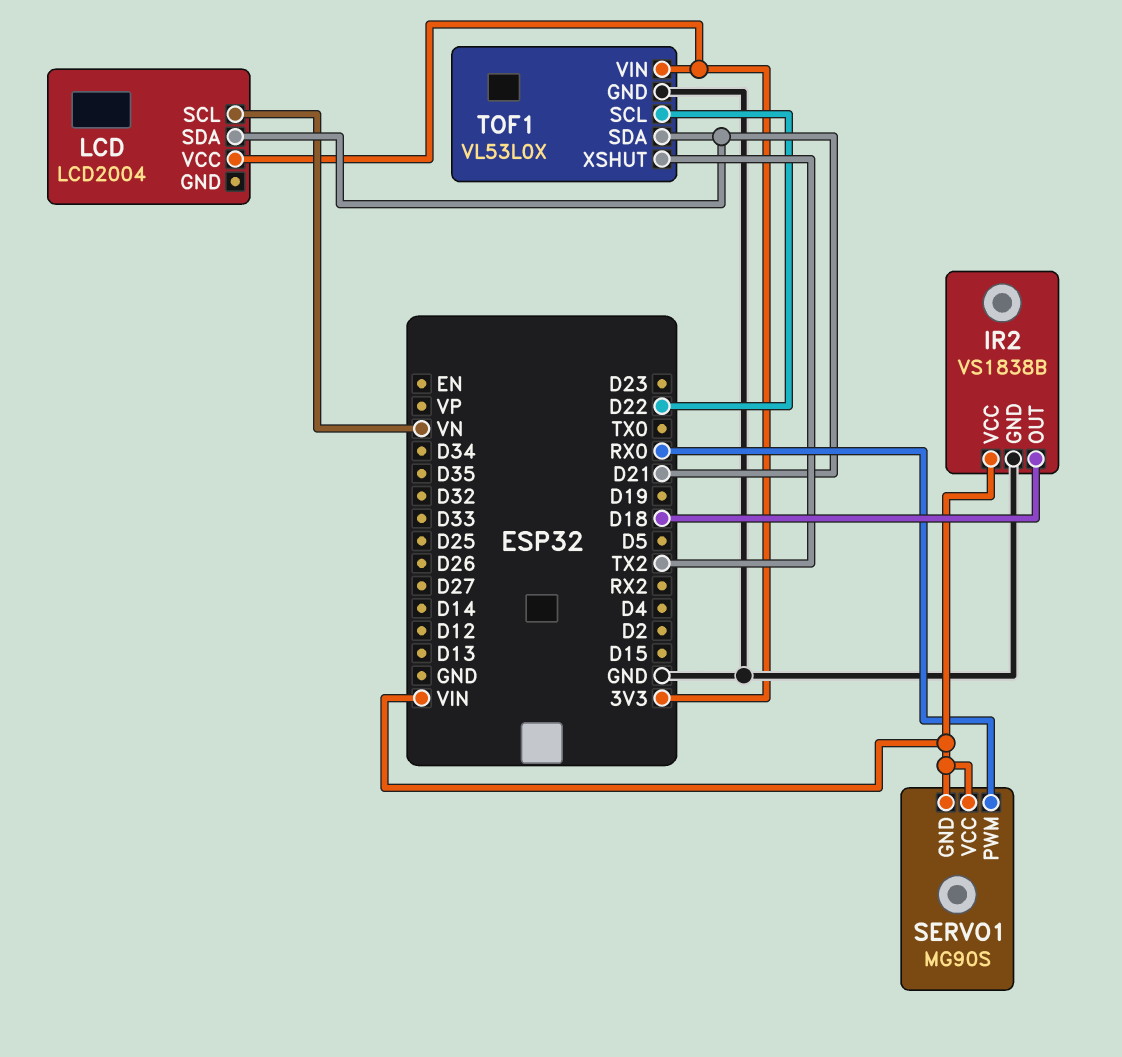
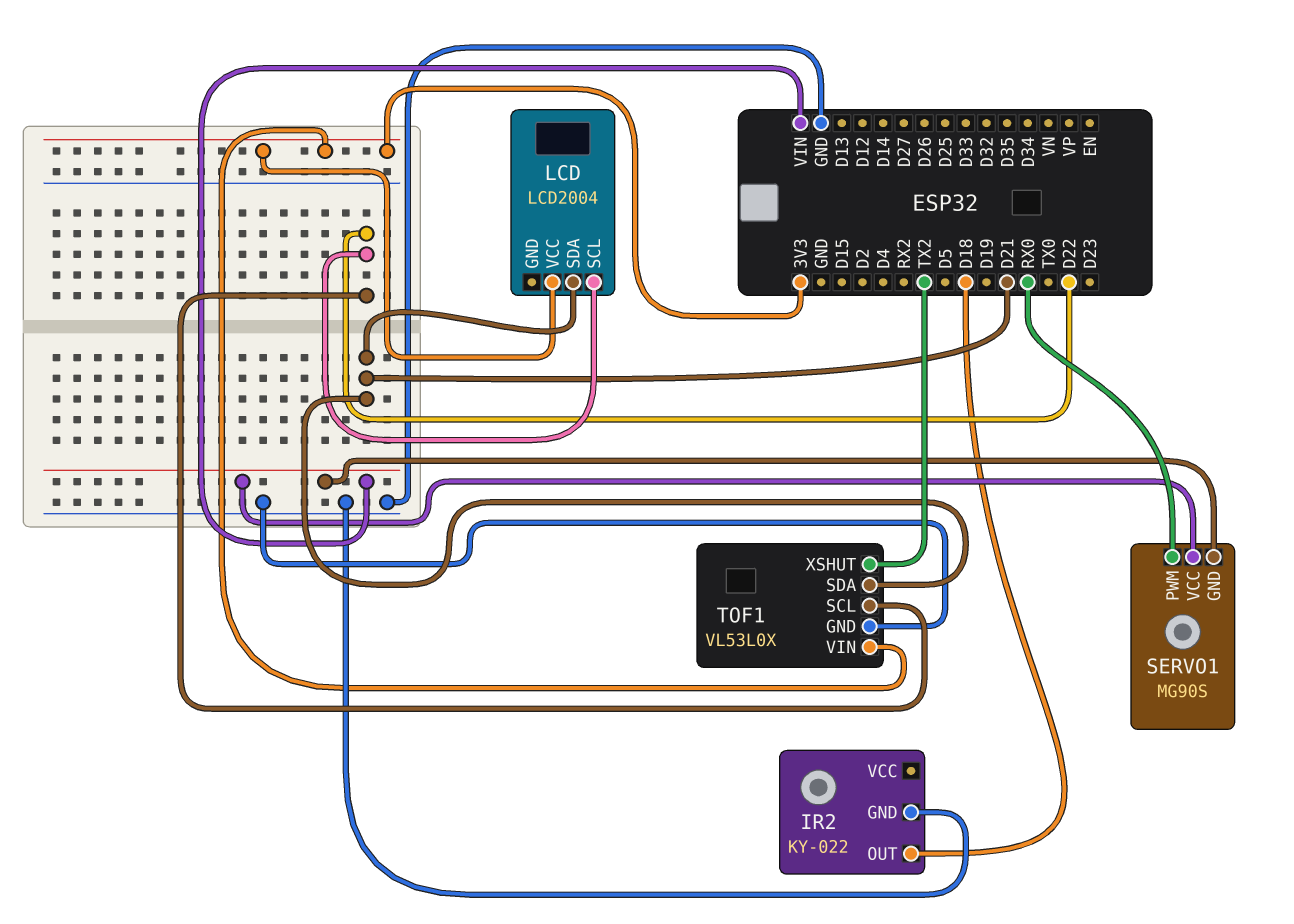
IR2: VS1838B -> KY-022
IR2 pin VCC: VIN -> none
LCD pin SCL: VN -> D22

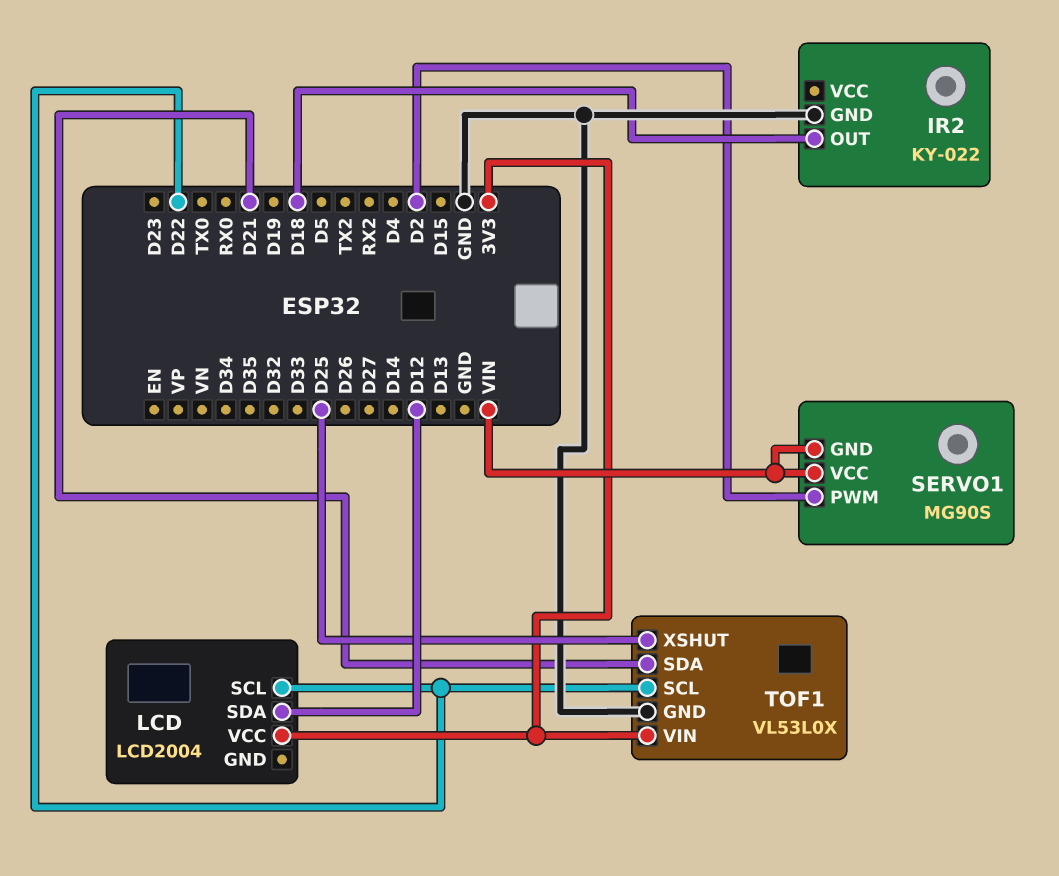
LCD pin SDA: D21 -> D12
SERVO1 pin PWM: RX0 -> D2
TOF1 pin XSHUT: TX2 -> D25

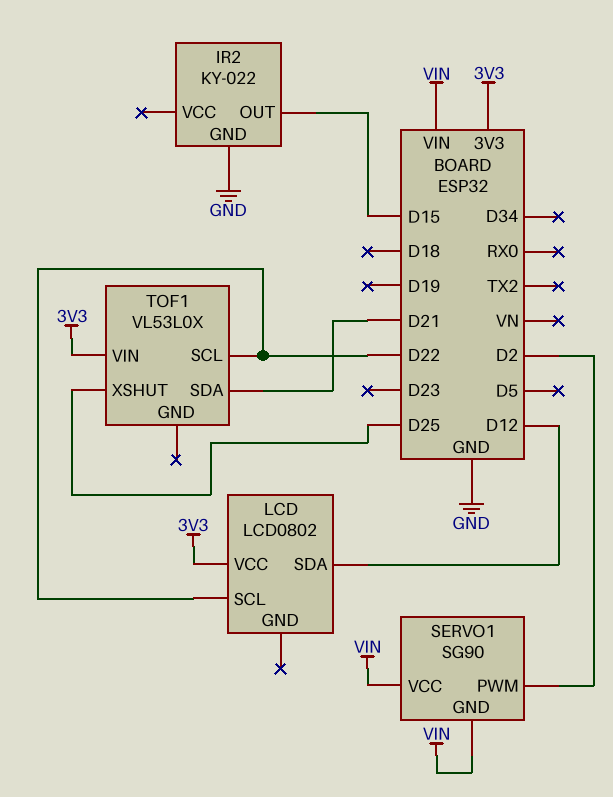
IR2 pin OUT: D18 -> D15
LCD: LCD2004 -> LCD0802
SERVO1: MG90S -> SG90
TOF1 pin GND: GND -> none

